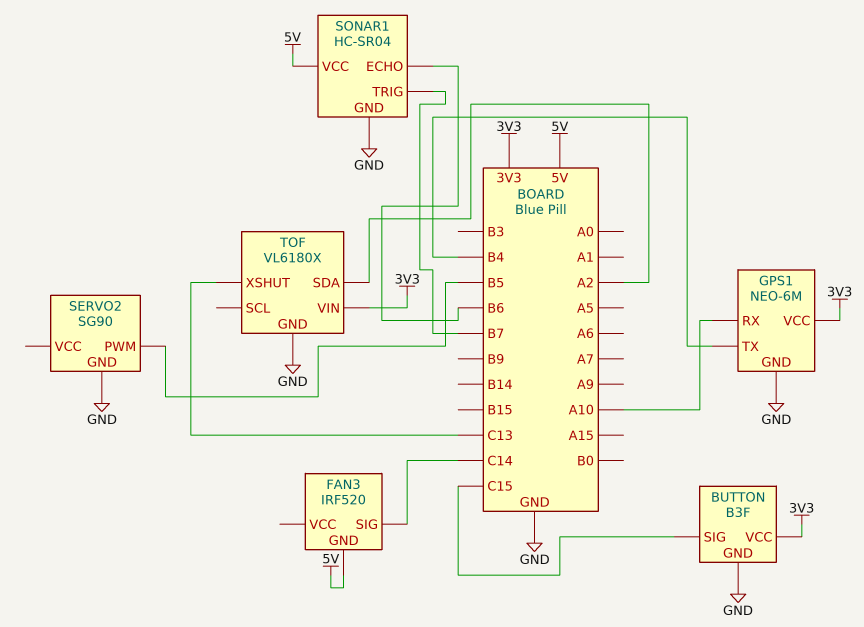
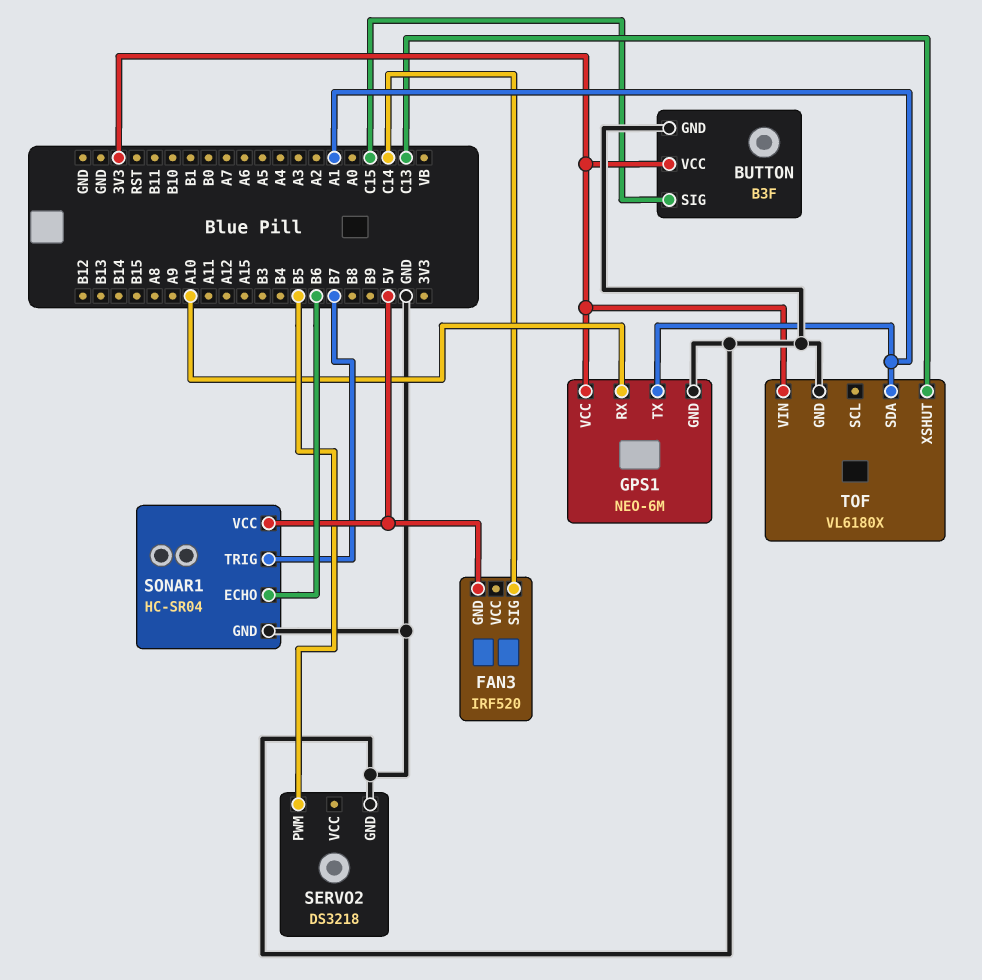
GPS1 pin TX: B4 -> A1
SERVO2: SG90 -> DS3218
TOF pin SDA: A2 -> A1

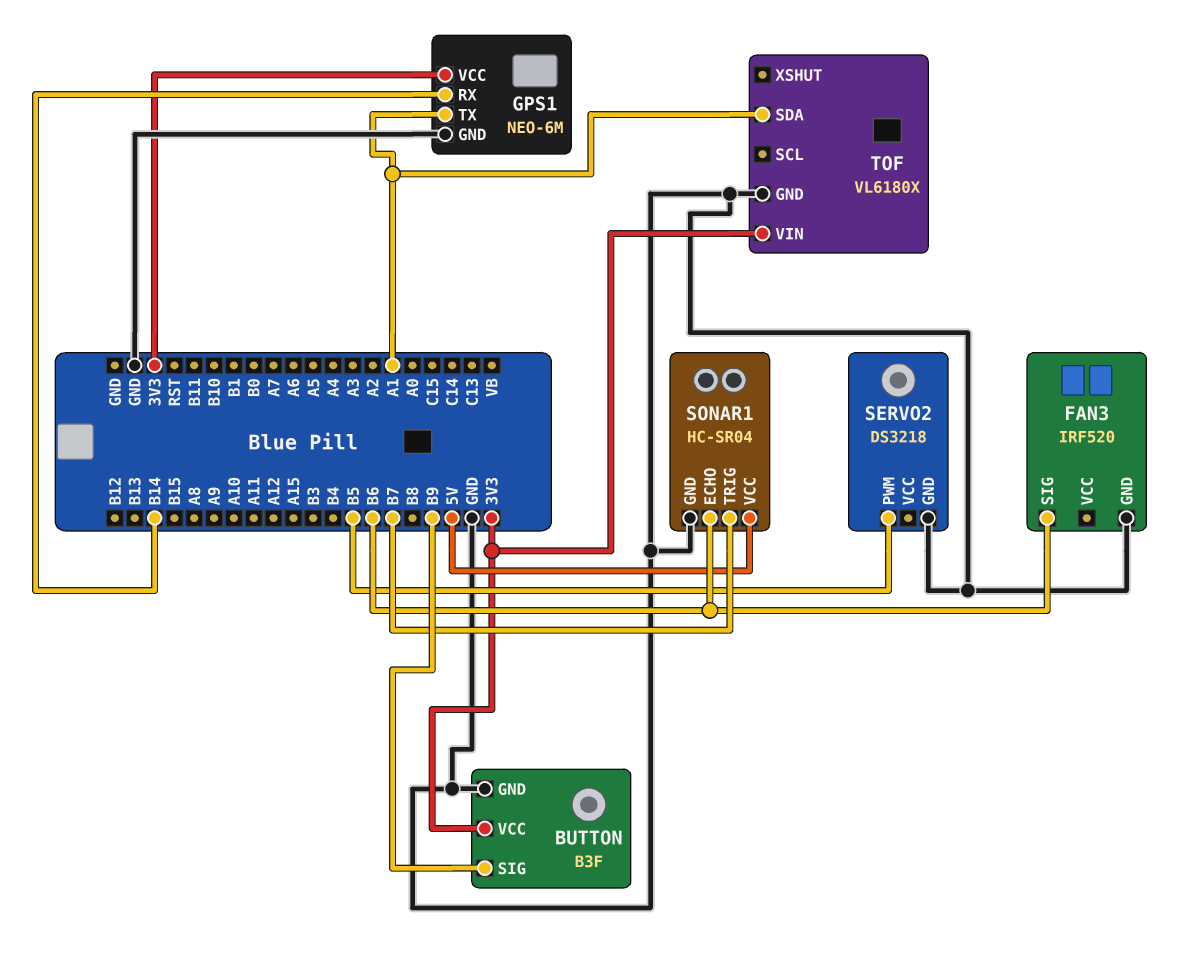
BUTTON pin SIG: C15 -> B9
FAN3 pin GND: 5V -> GND
FAN3 pin SIG: C14 -> B6
GPS1 pin RX: A10 -> B14
TOF pin XSHUT: C13 -> none

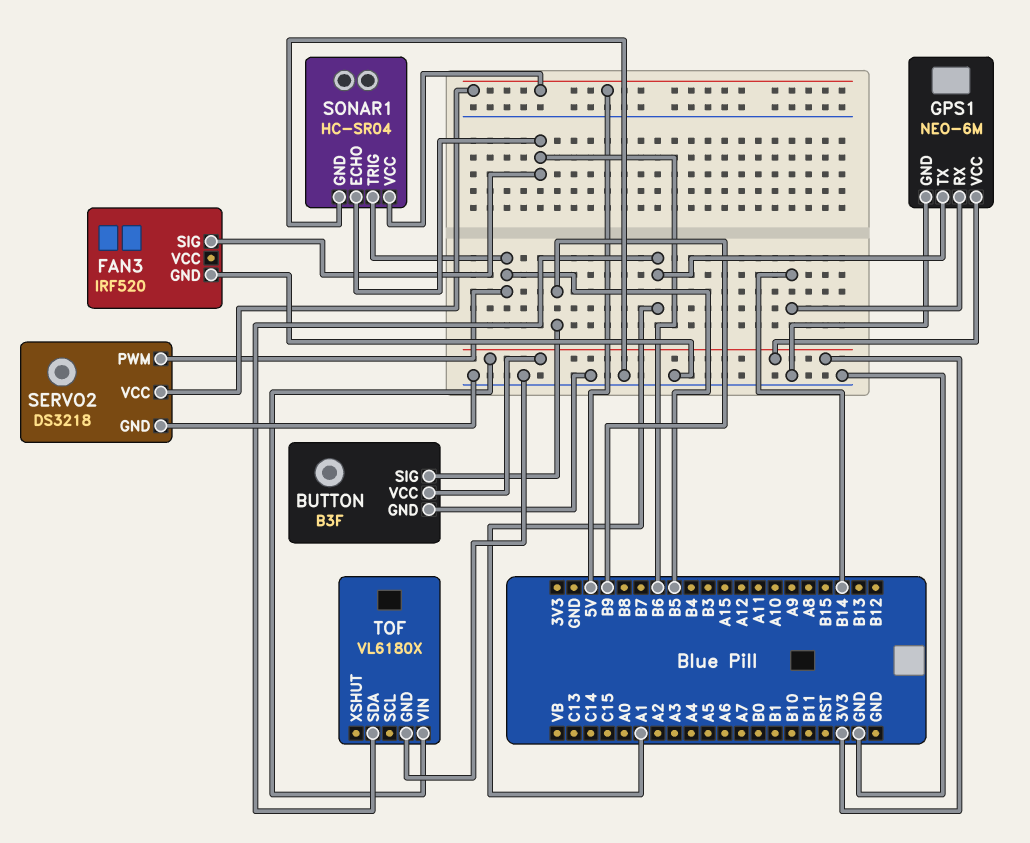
SERVO2 pin VCC: none -> 5V
SONAR1 pin TRIG: B7 -> B5

